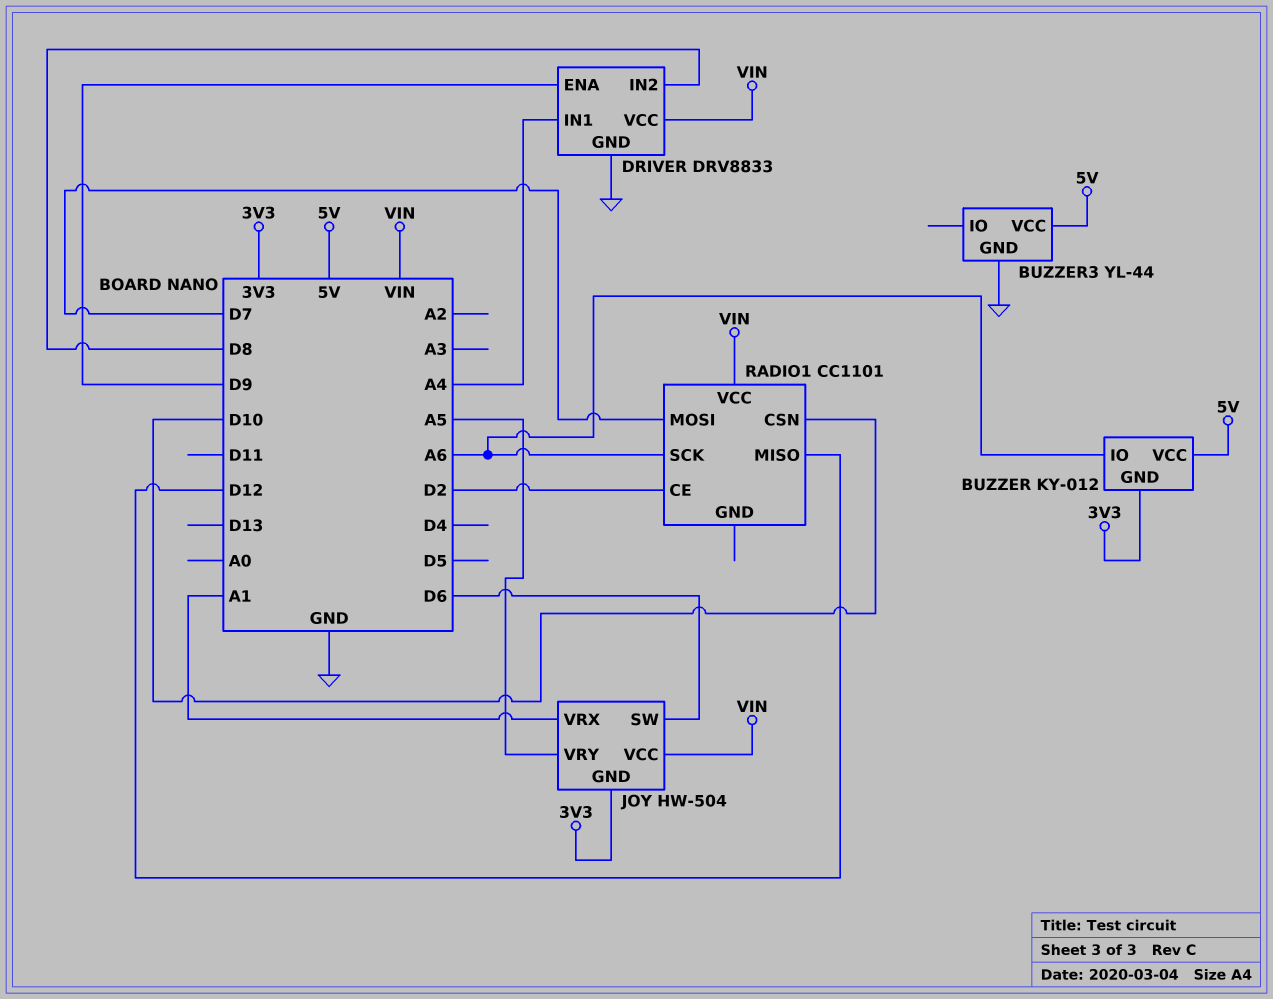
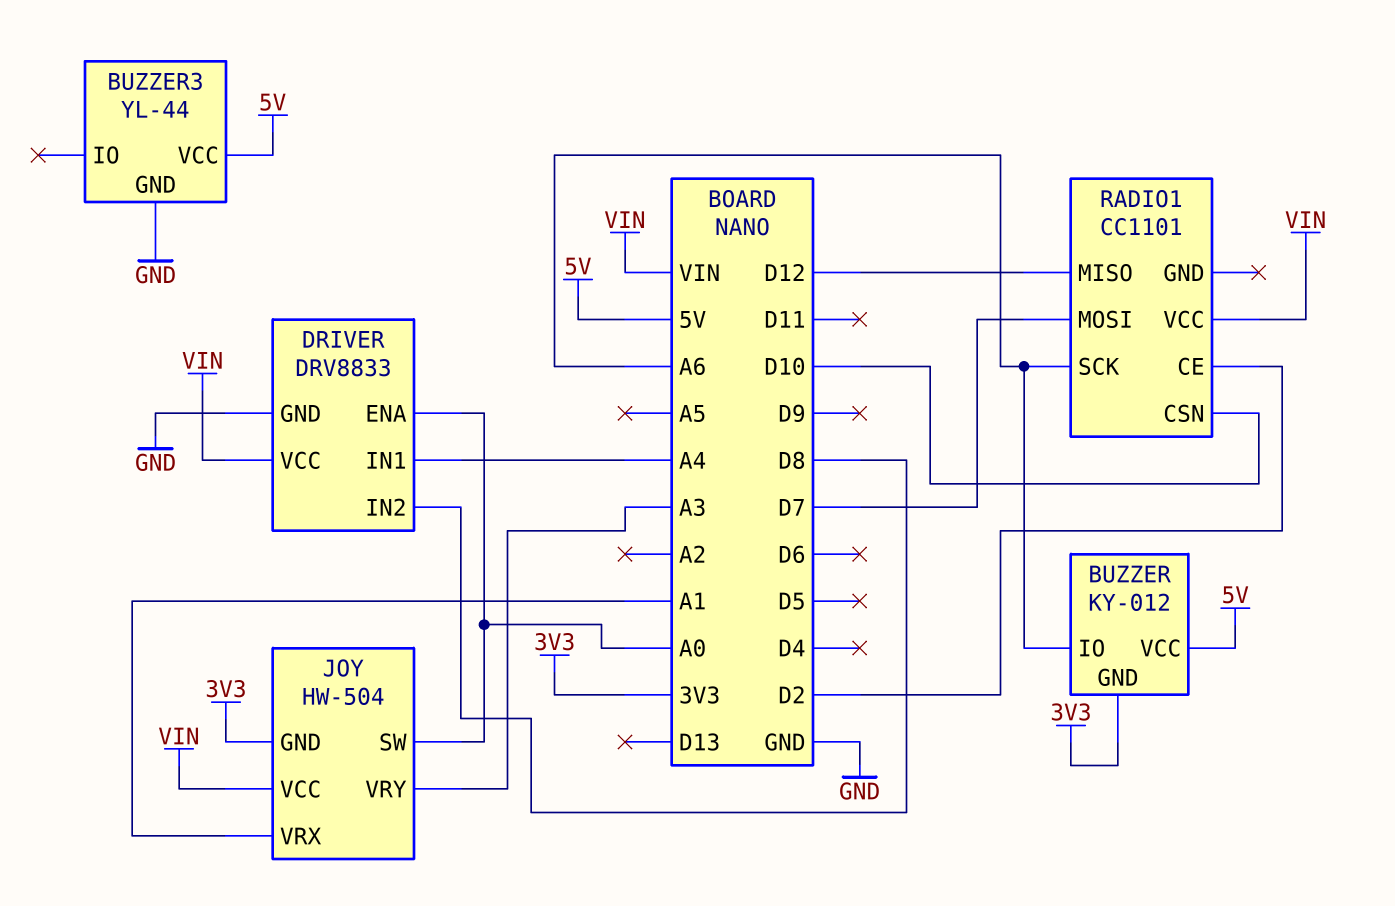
DRIVER pin ENA: D9 -> A0
JOY pin SW: D6 -> A0
JOY pin VRY: A5 -> A3

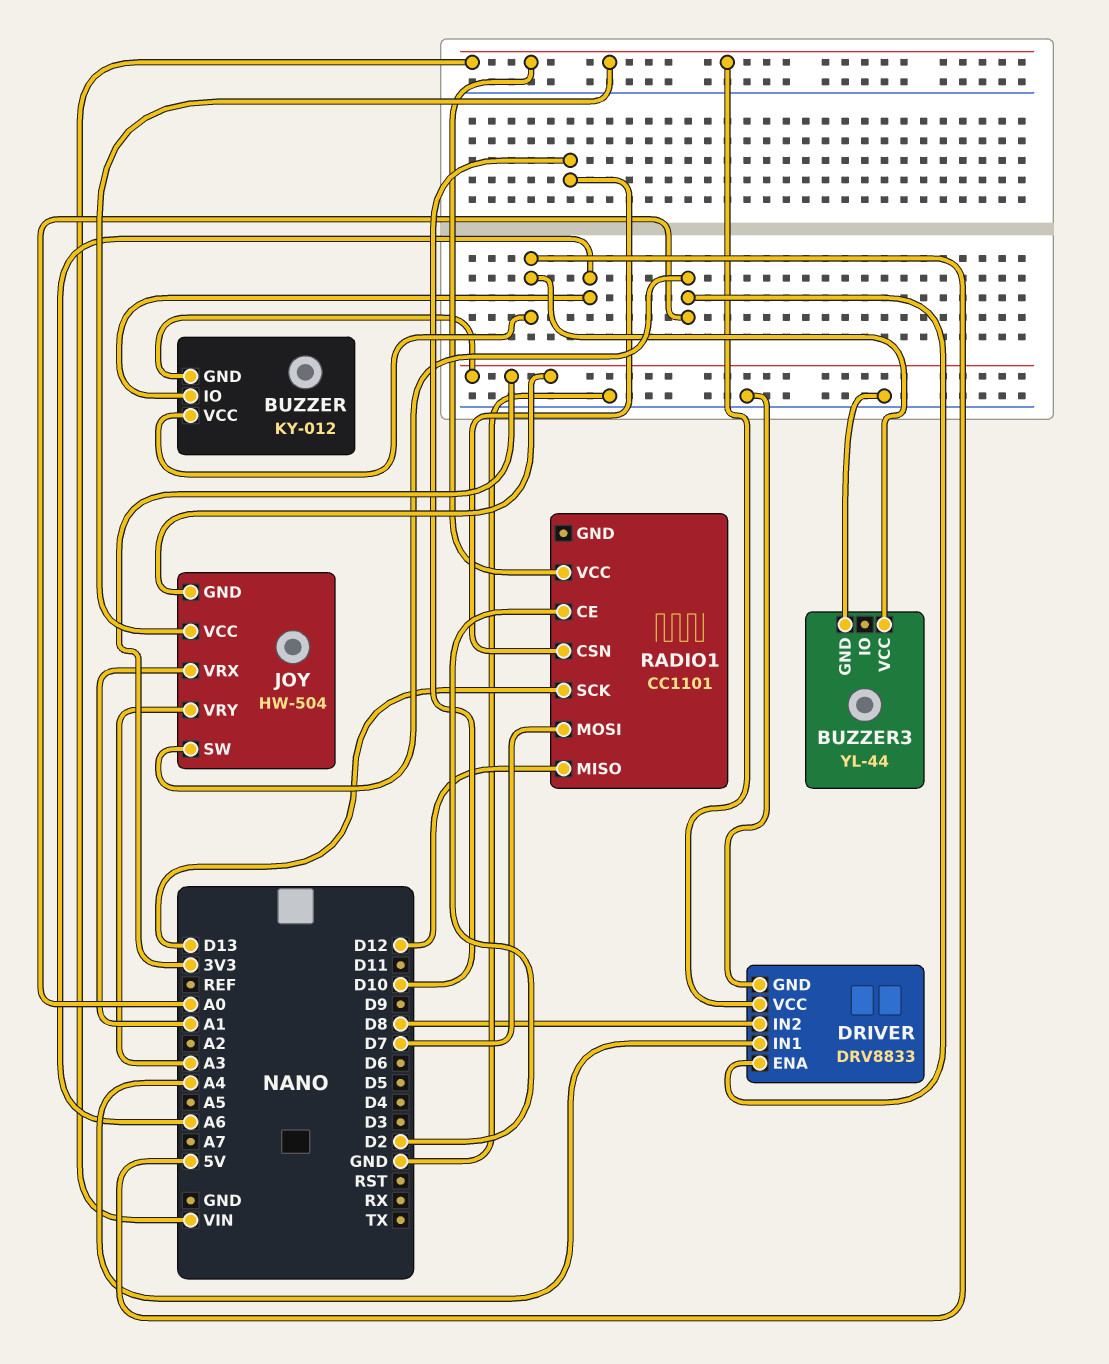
RADIO1 pin SCK: A6 -> D13

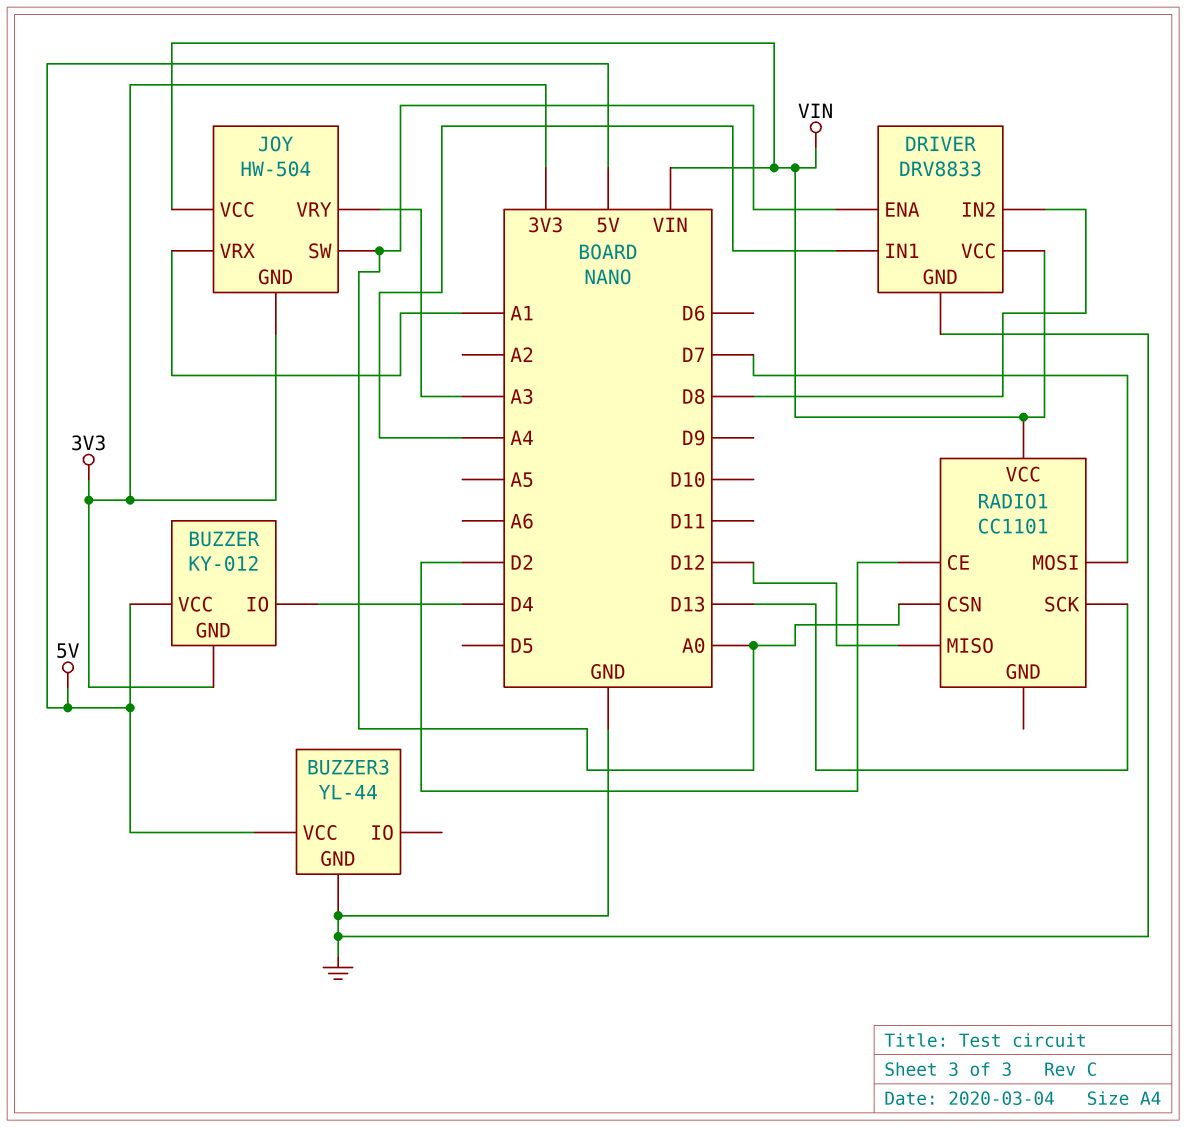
BUZZER pin IO: A6 -> D4
RADIO1 pin CSN: D10 -> A0

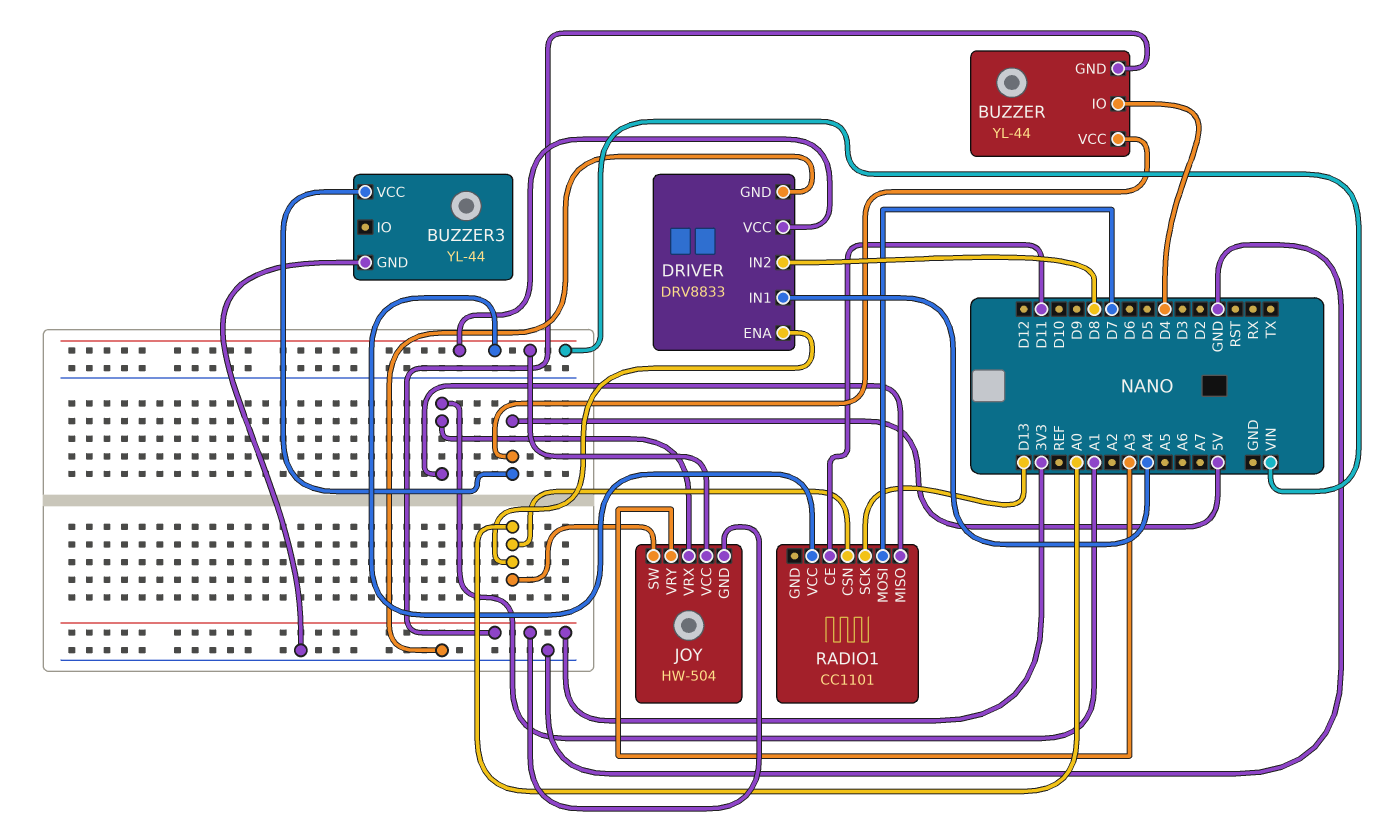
BUZZER: KY-012 -> YL-44
RADIO1 pin CE: D2 -> D11
RADIO1 pin MISO: D12 -> A1

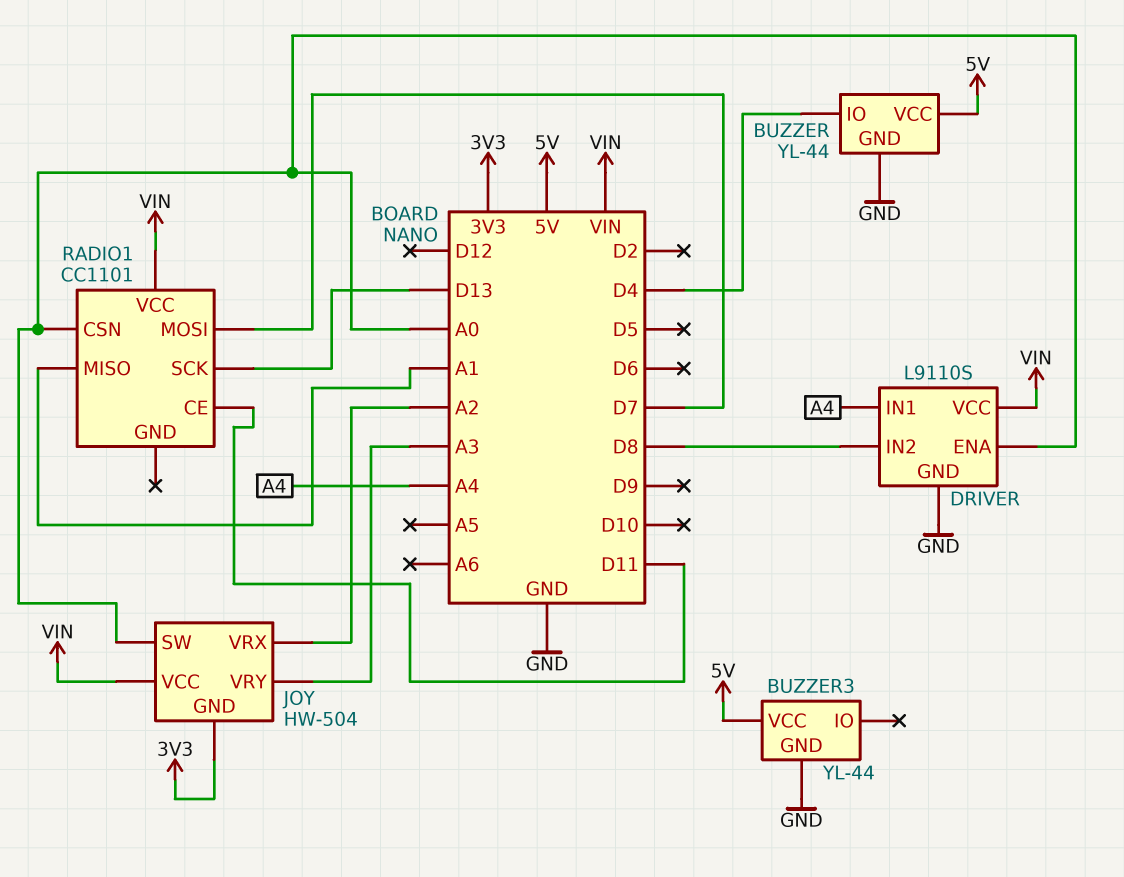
BUZZER pin GND: 3V3 -> GND
DRIVER: DRV8833 -> L9110S
JOY pin VRX: A1 -> A2

